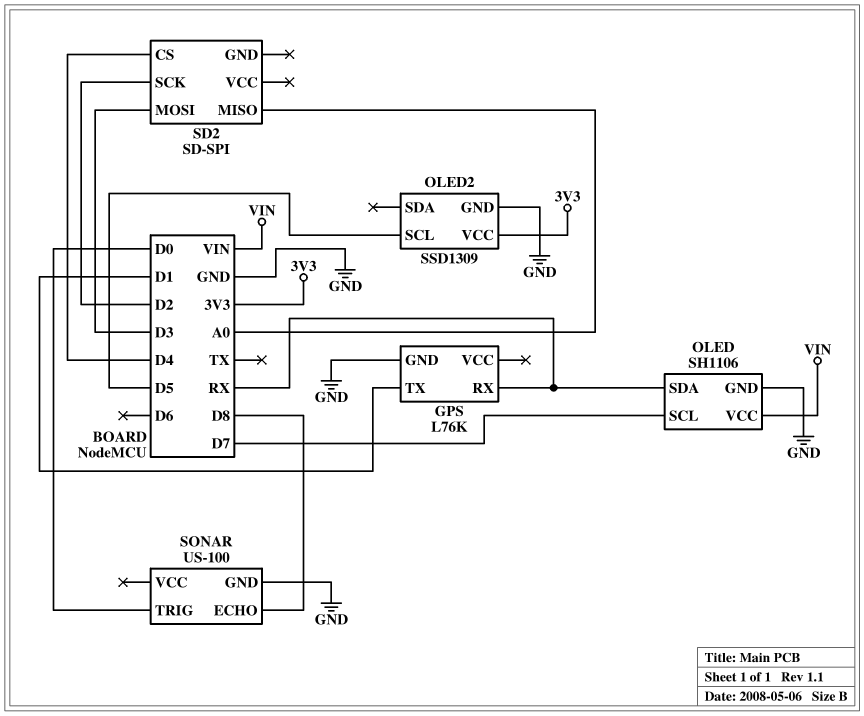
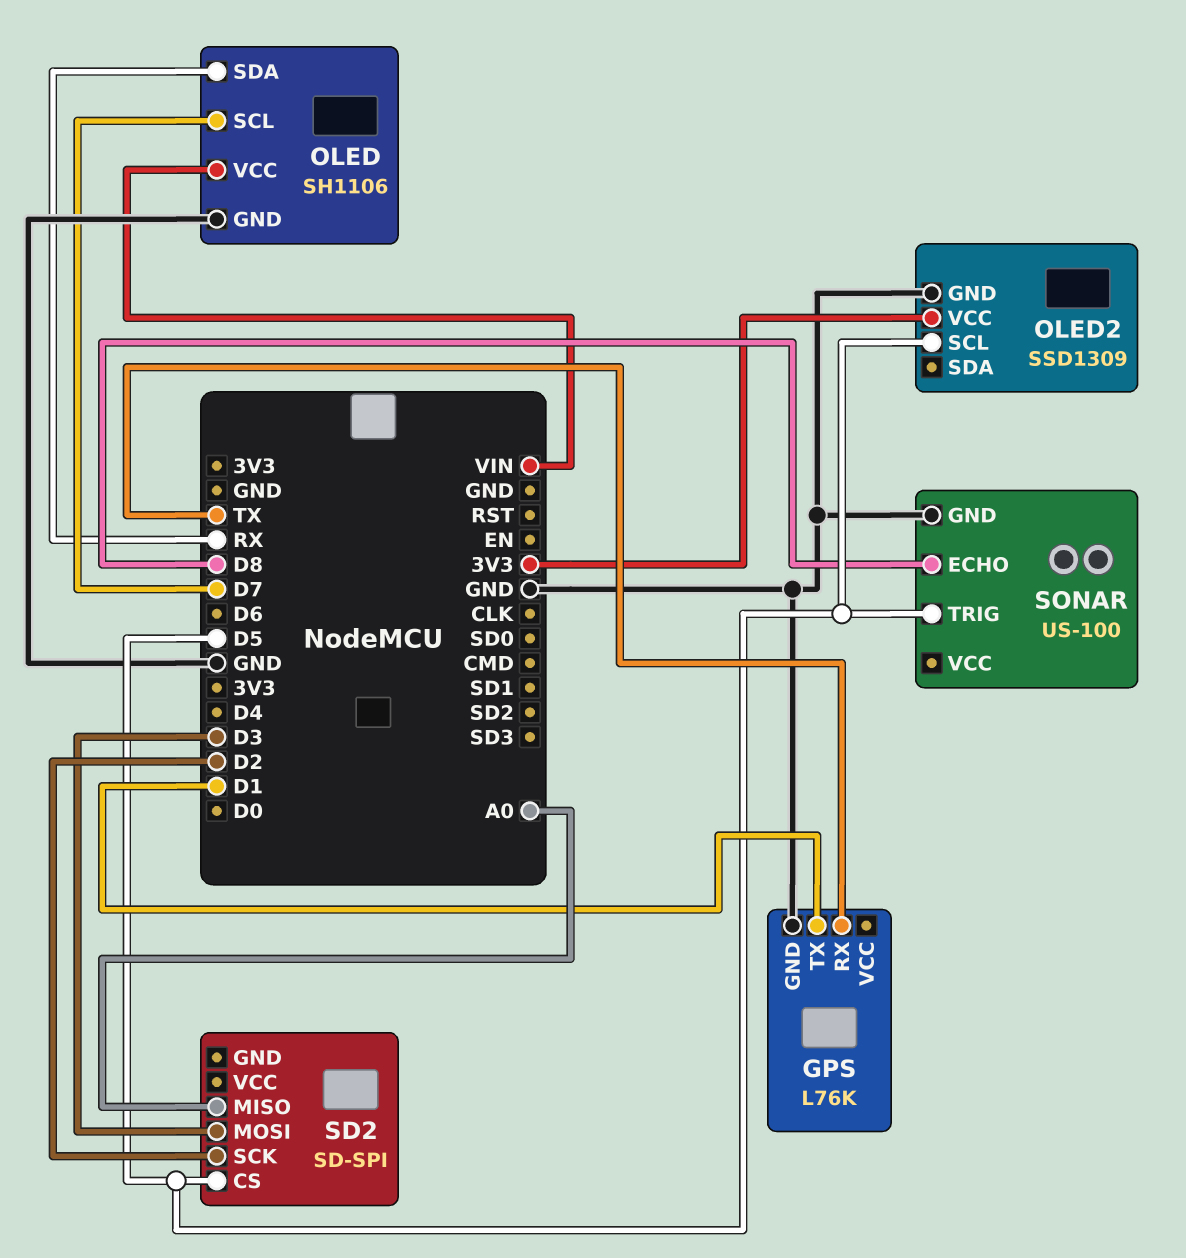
GPS pin RX: RX -> TX
SD2 pin CS: D4 -> D5
SONAR pin TRIG: D0 -> D5

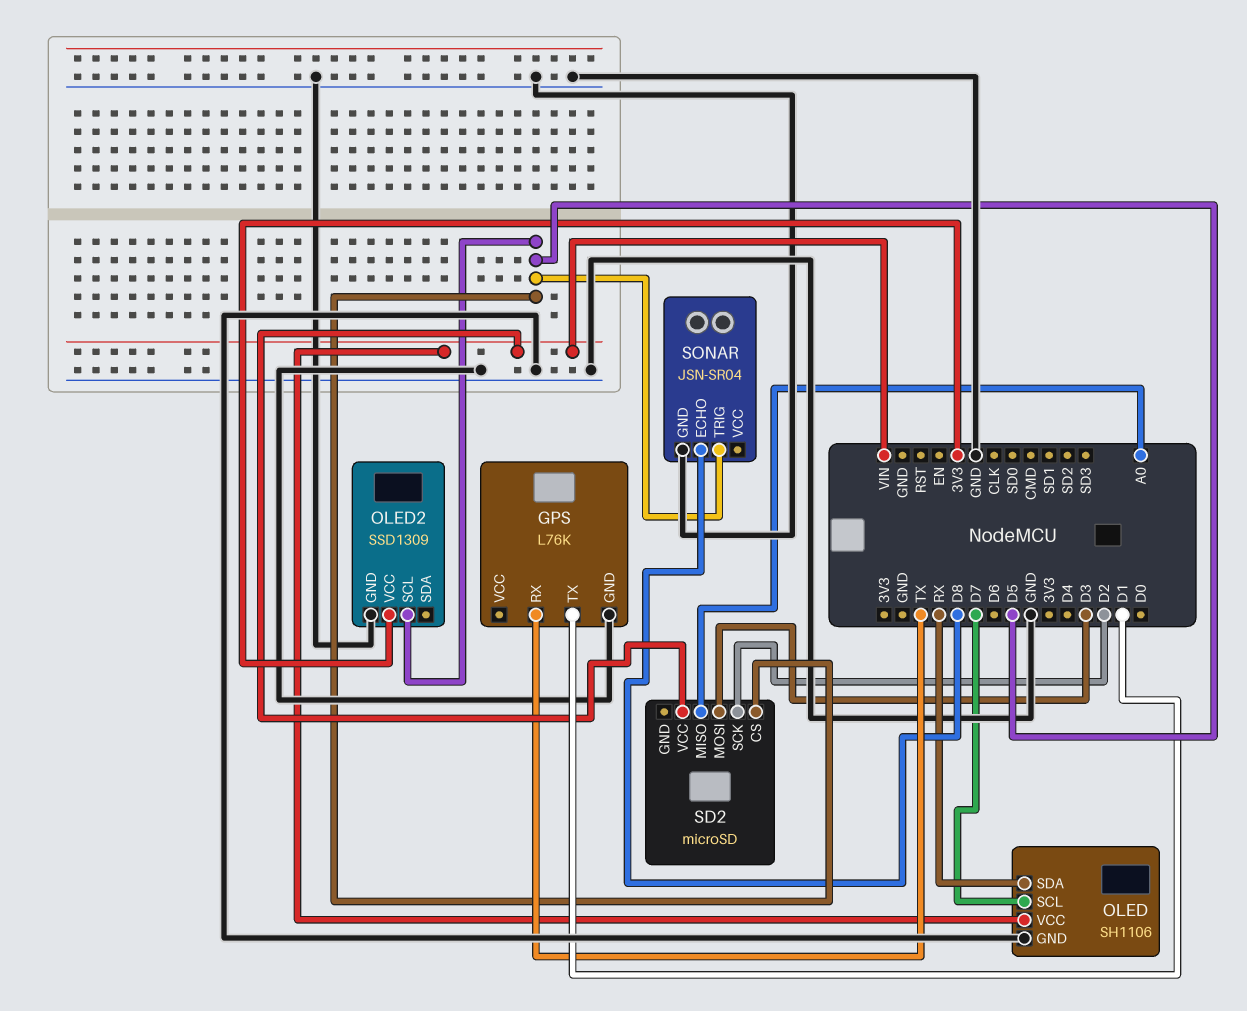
SD2: SD-SPI -> microSD
SD2 pin VCC: none -> VIN
SONAR: US-100 -> JSN-SR04

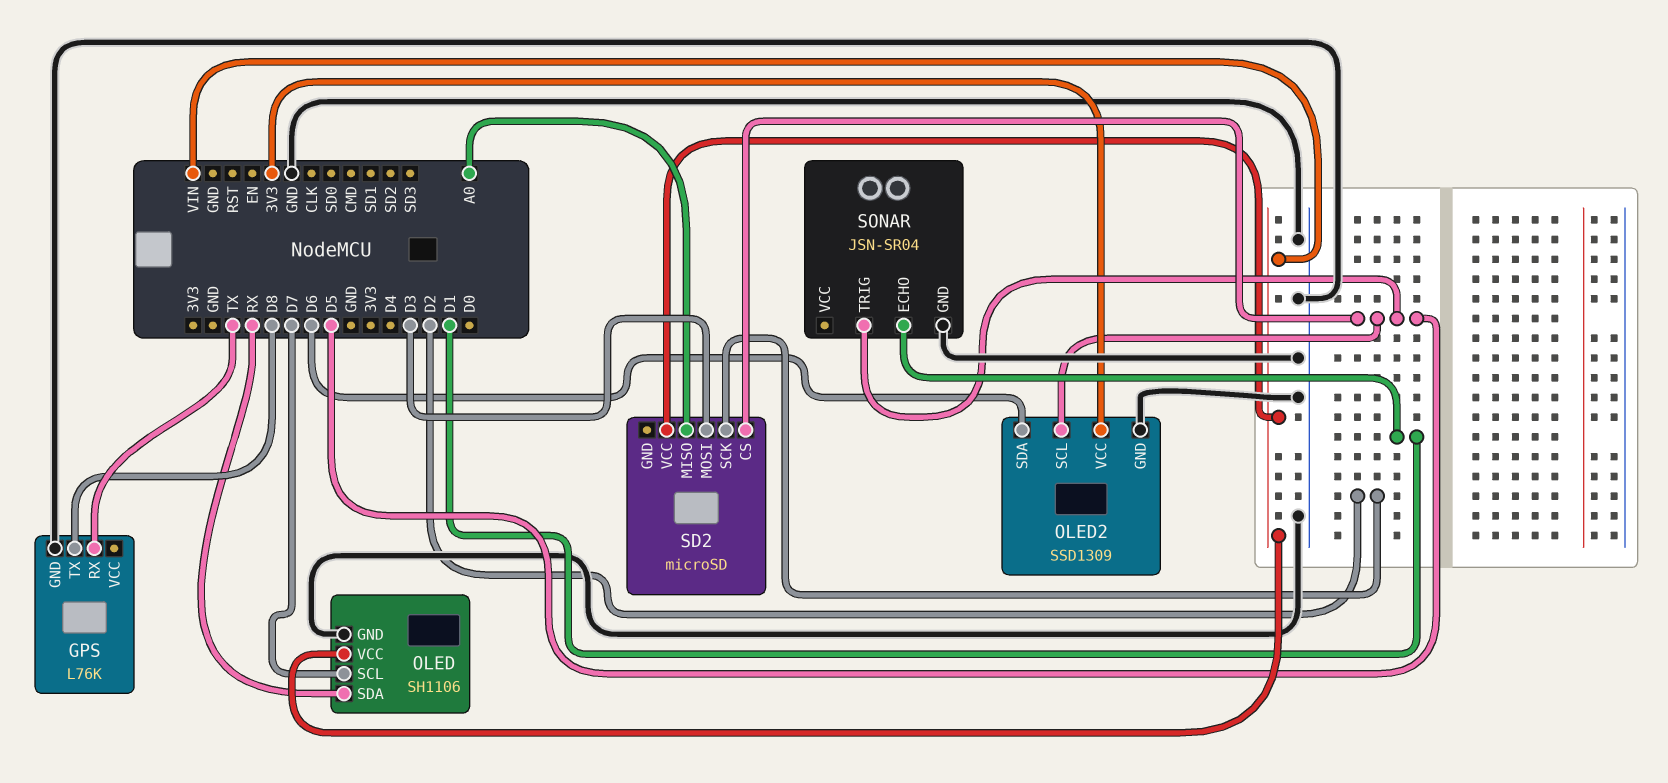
GPS pin TX: D1 -> D8
OLED2 pin SDA: none -> D6
SONAR pin ECHO: D8 -> D1

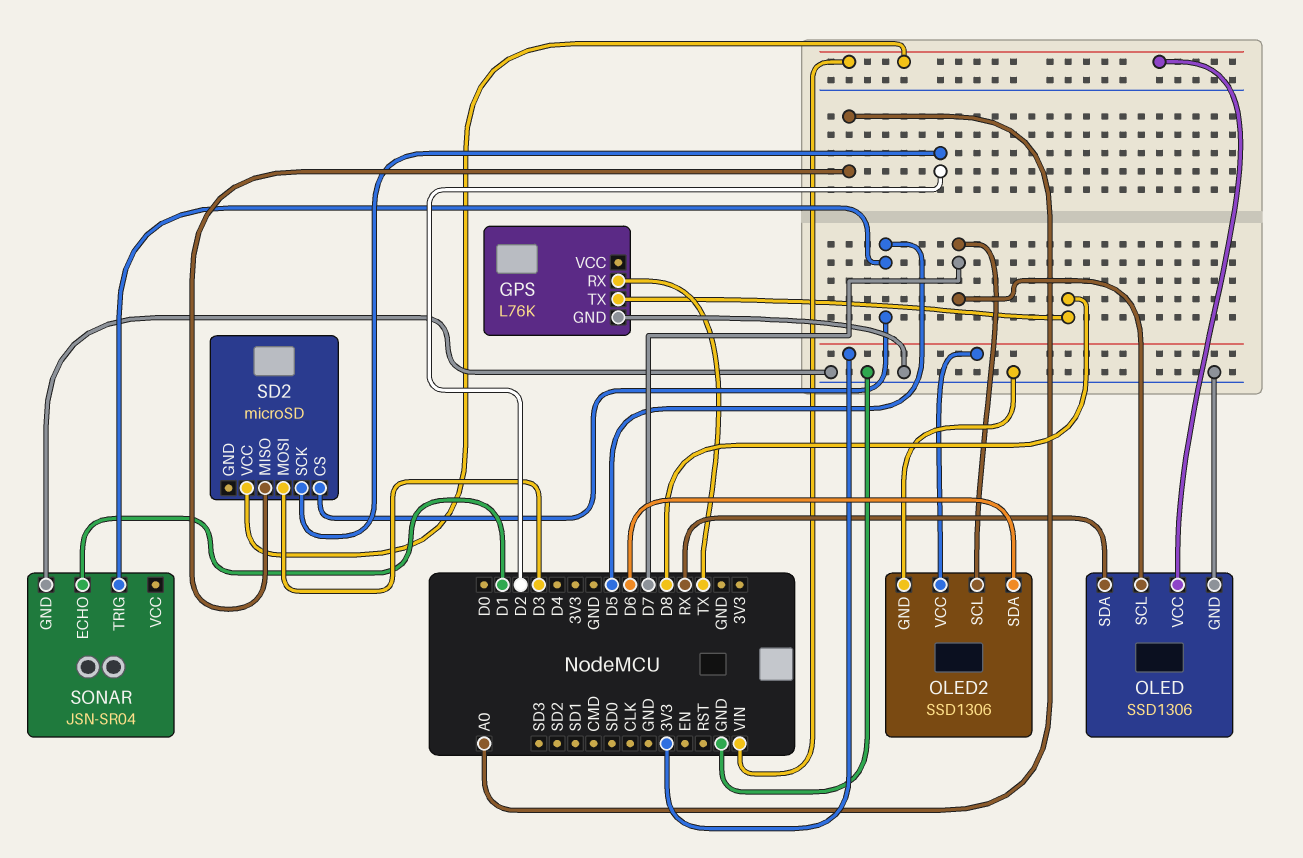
OLED: SH1106 -> SSD1306
OLED2: SSD1309 -> SSD1306
OLED2 pin SCL: D5 -> D7

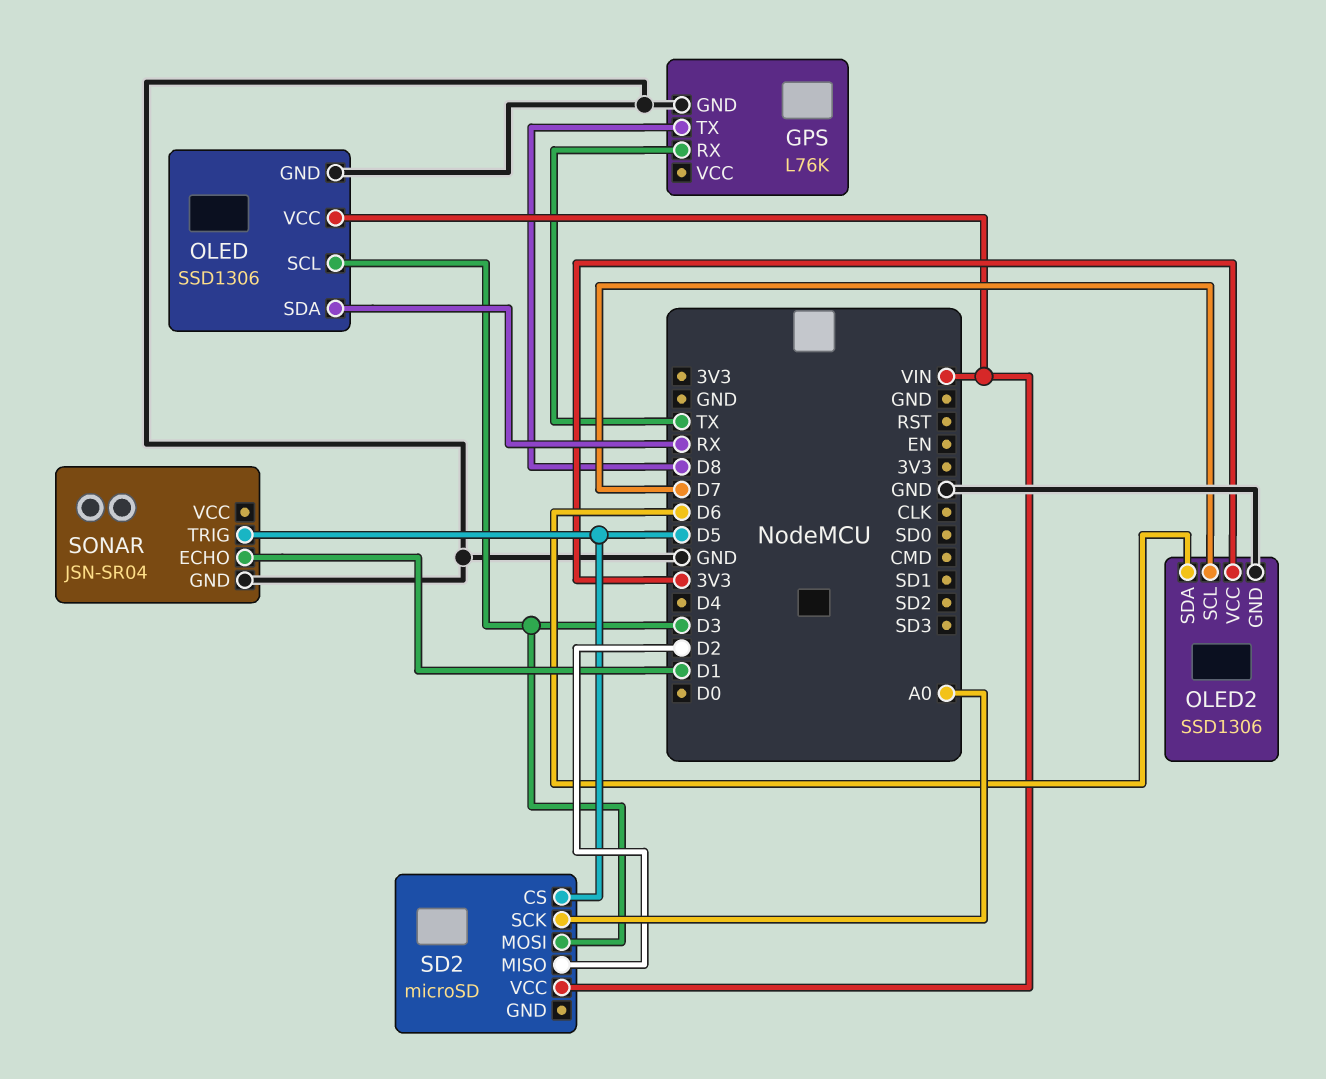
OLED pin SCL: D7 -> D3
SD2 pin MISO: A0 -> D2
SD2 pin SCK: D2 -> A0

